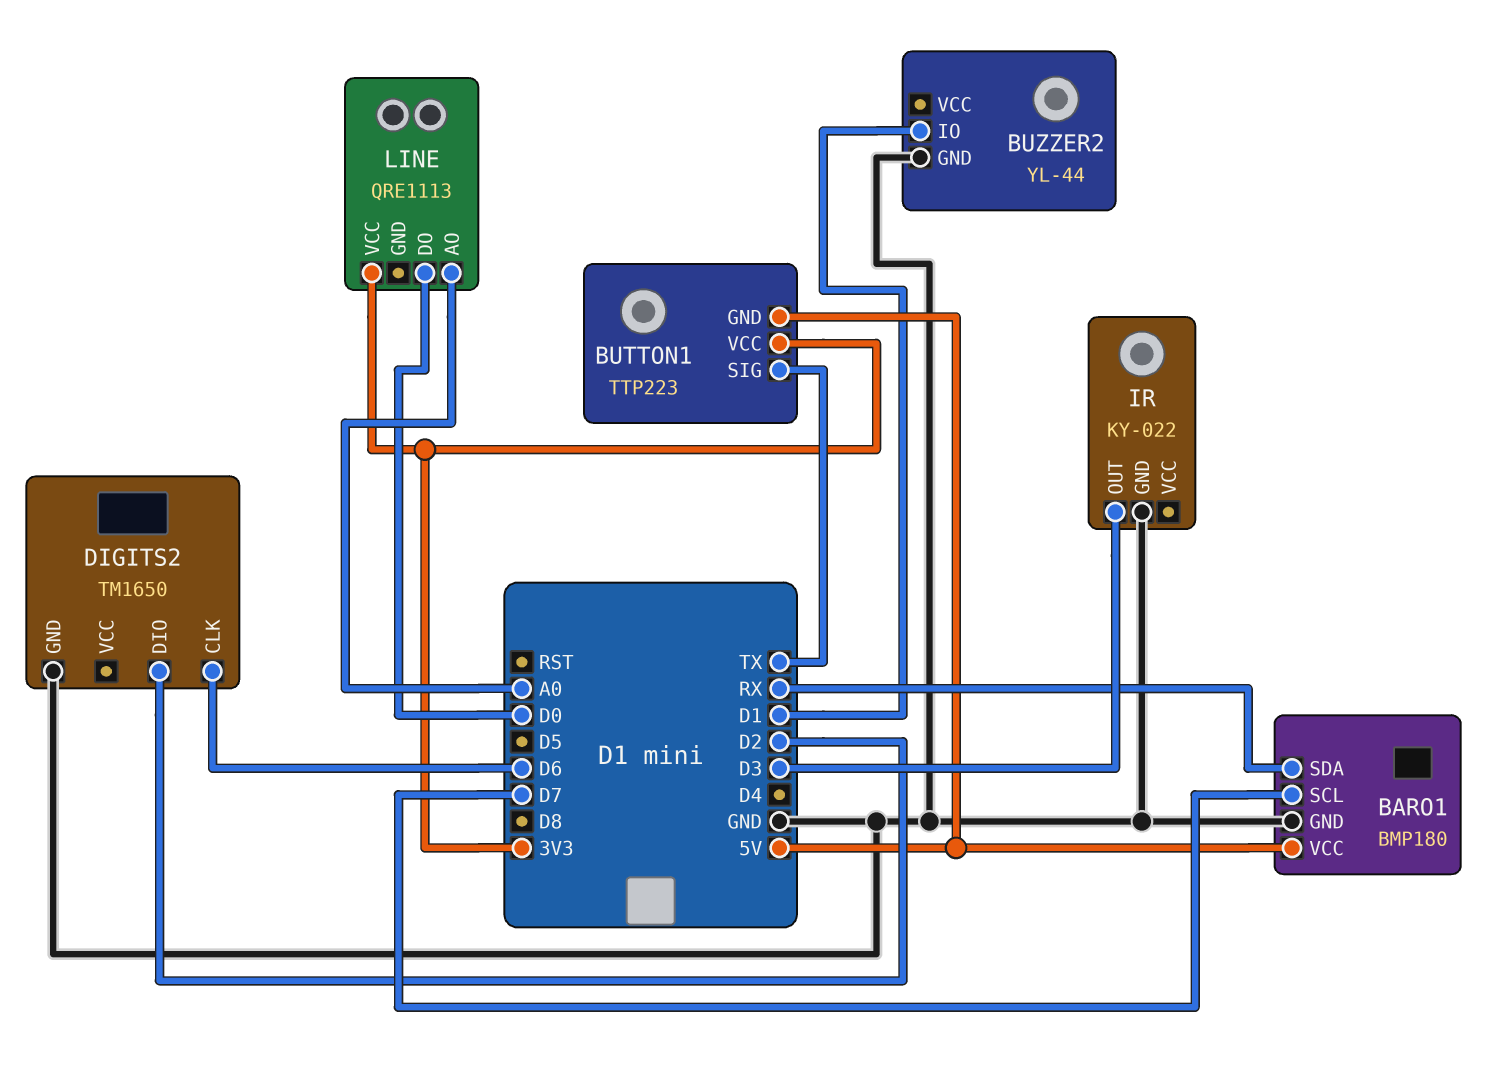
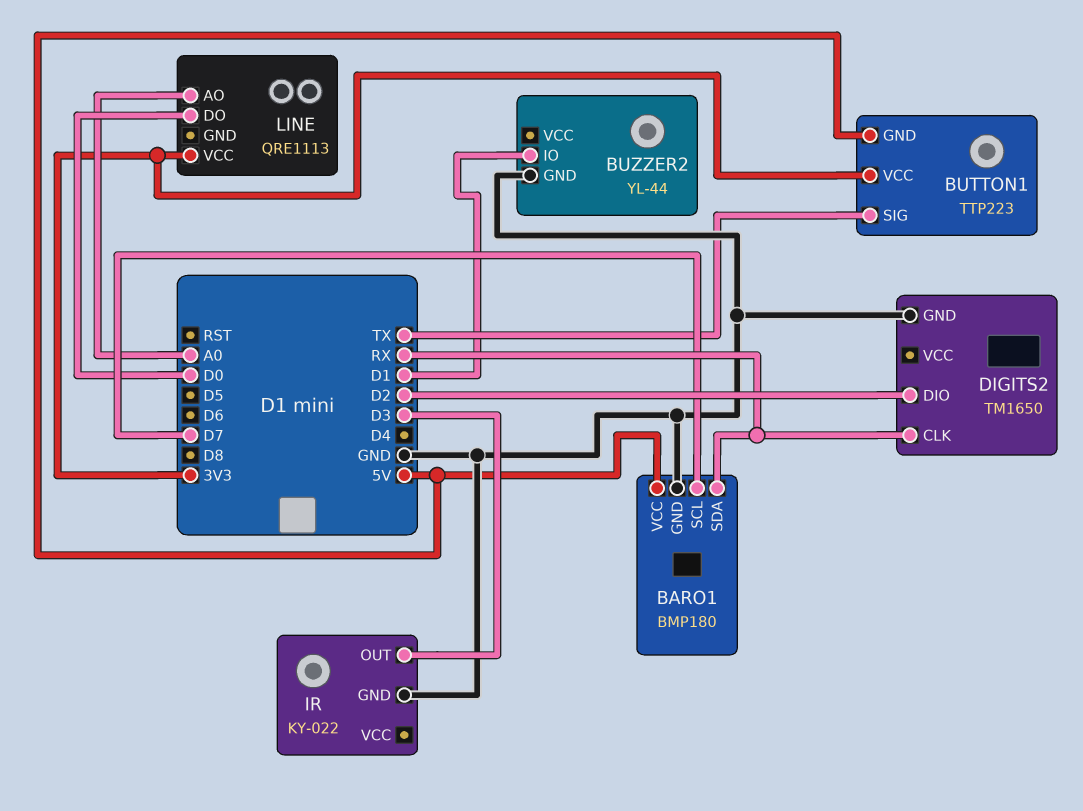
DIGITS2 pin CLK: D6 -> RX

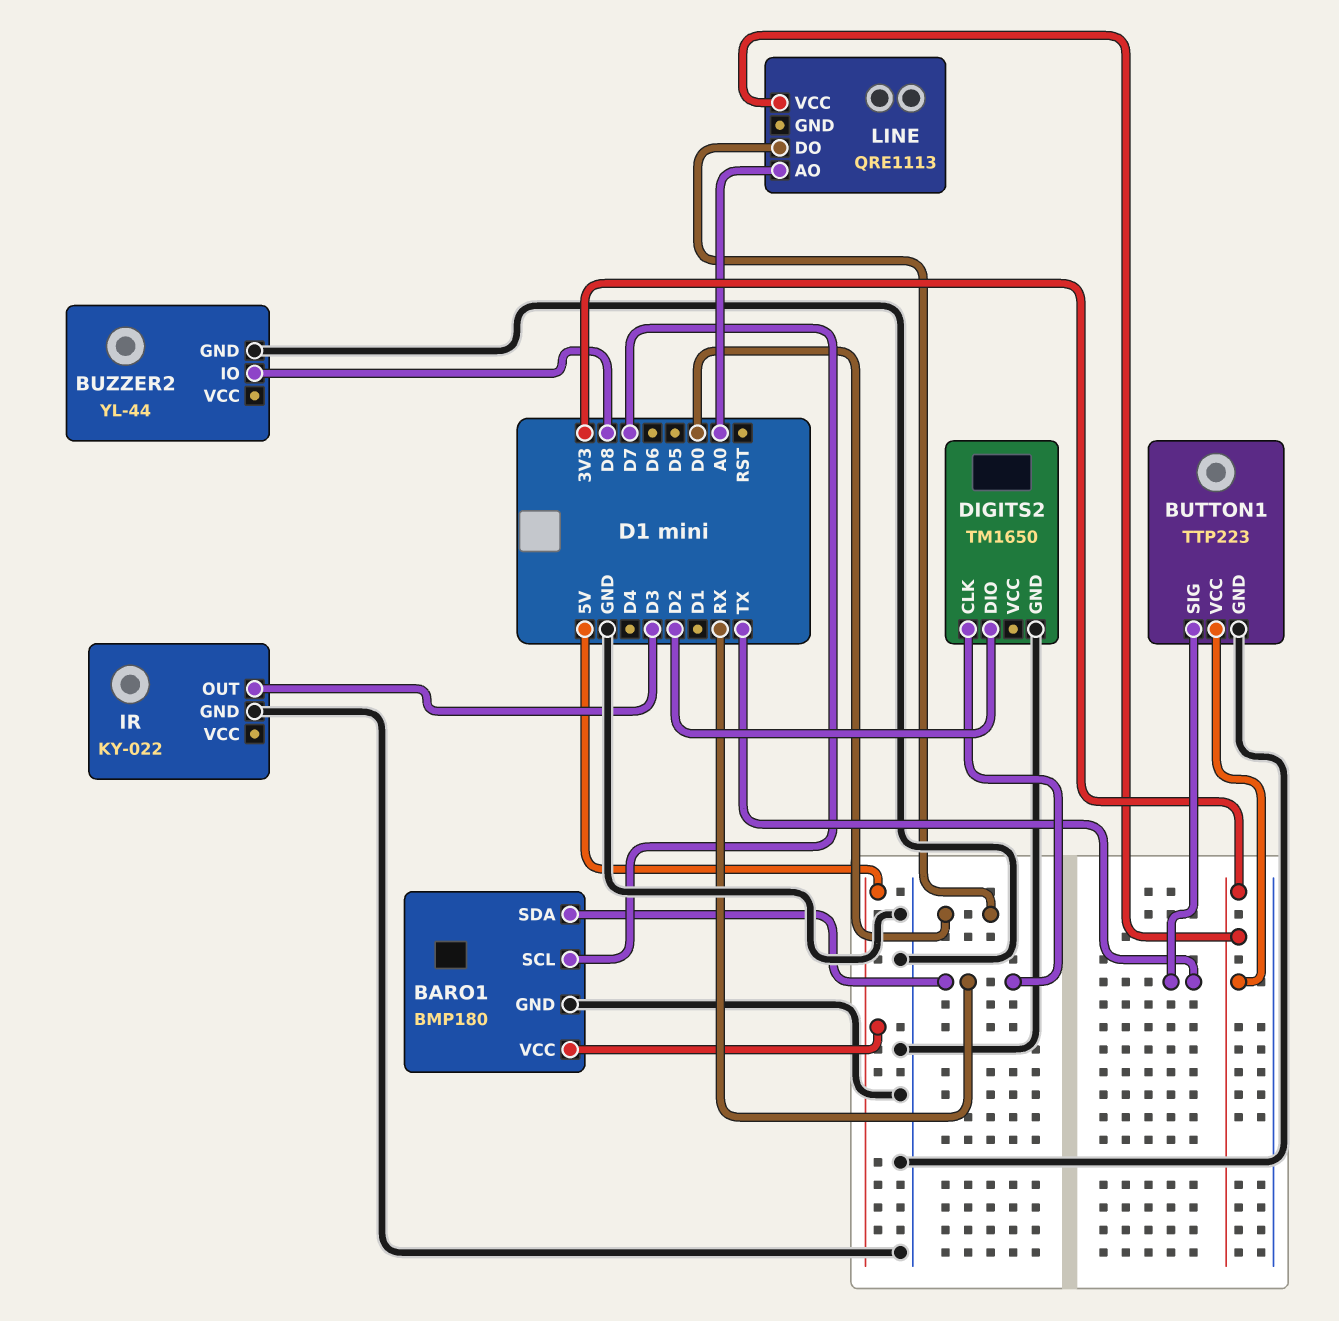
BUTTON1 pin GND: 5V -> GND
BUZZER2 pin IO: D1 -> D8

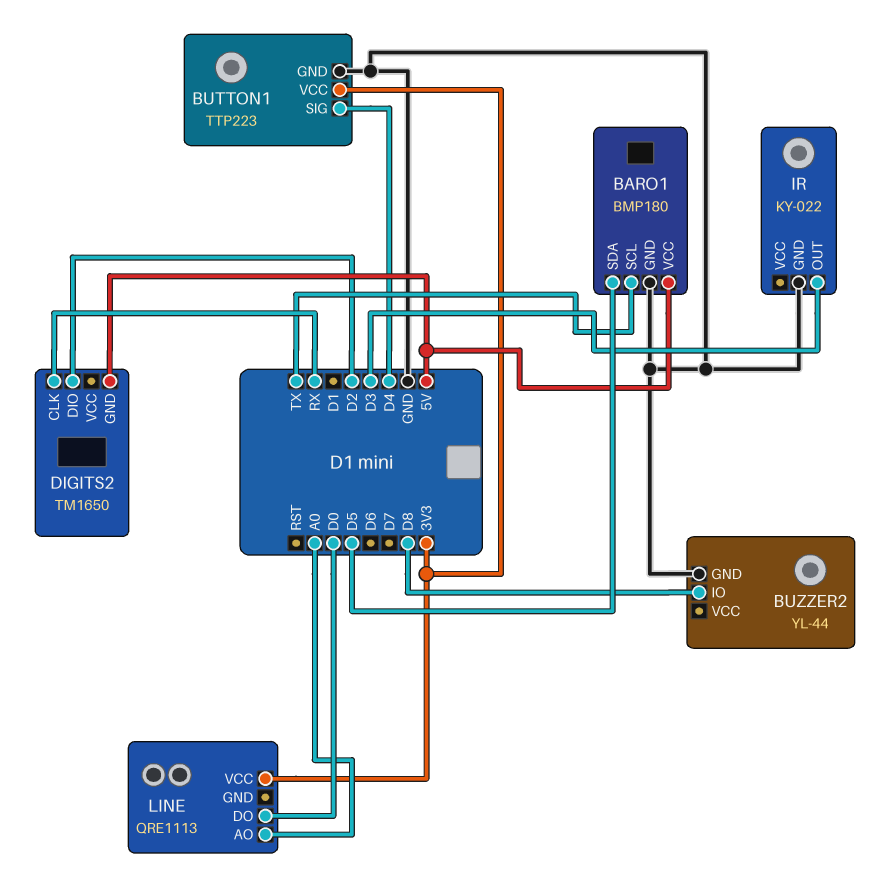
BARO1 pin SCL: D7 -> TX
BARO1 pin SDA: RX -> D5
BUTTON1 pin SIG: TX -> D4
DIGITS2 pin GND: GND -> 5V

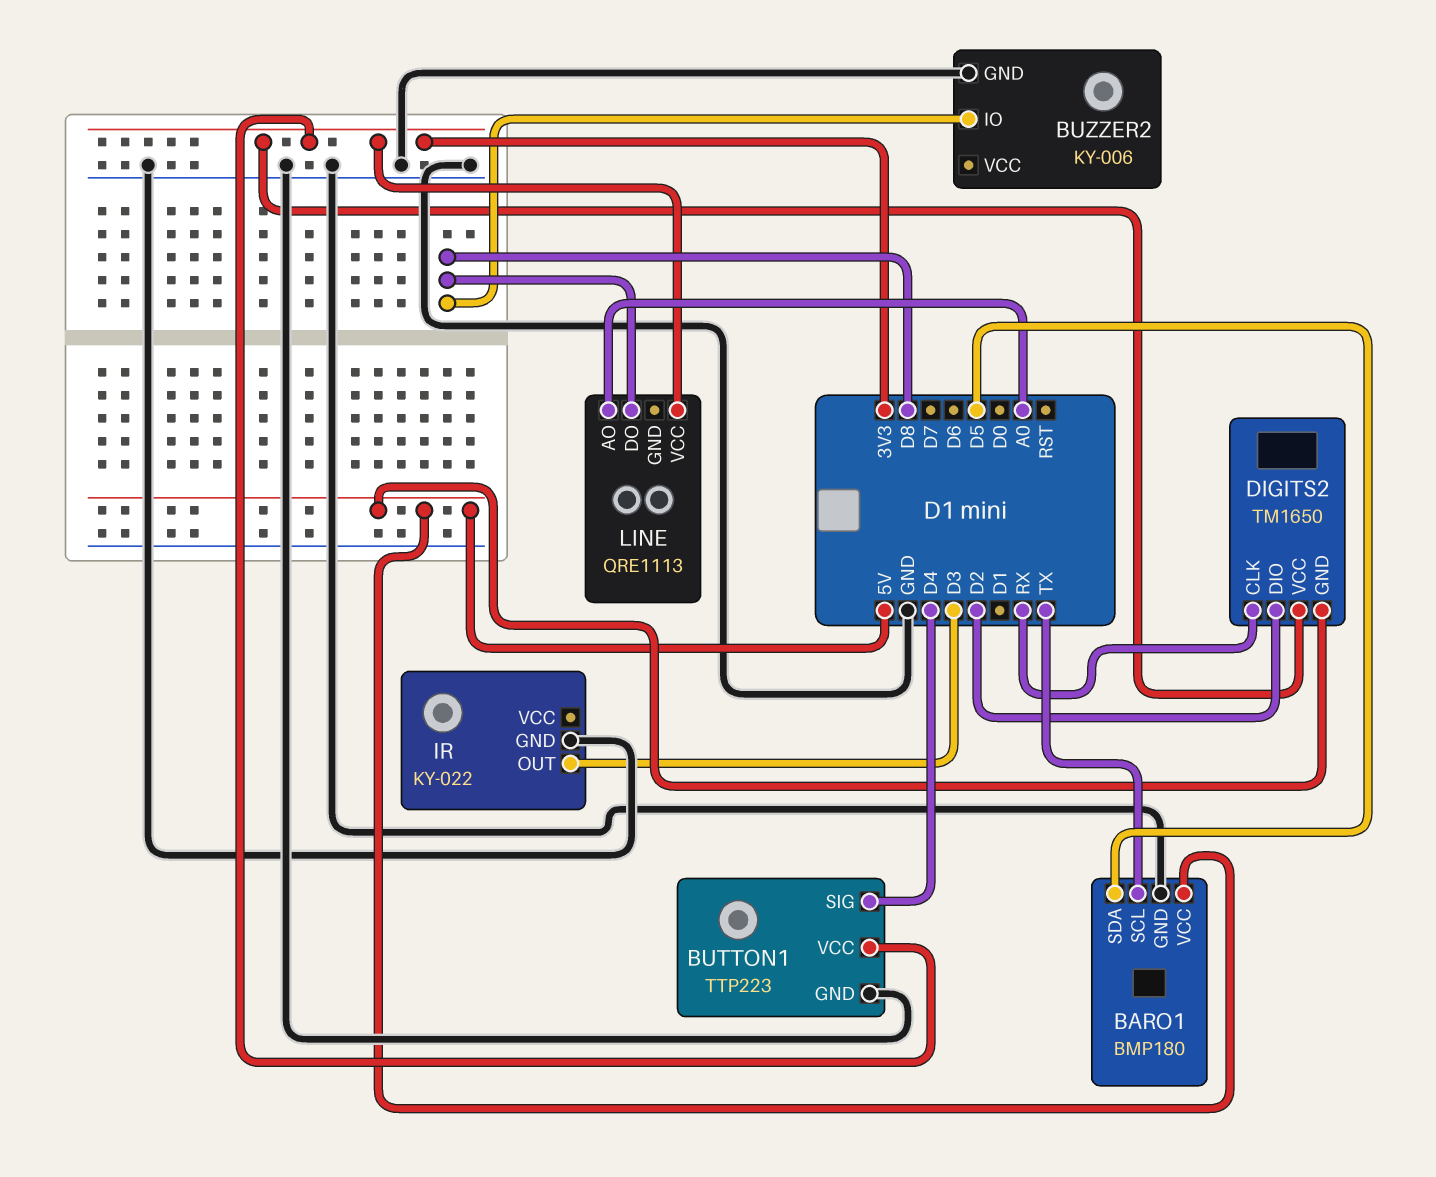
BUZZER2: YL-44 -> KY-006
DIGITS2 pin VCC: none -> 3V3
LINE pin DO: D0 -> D8

